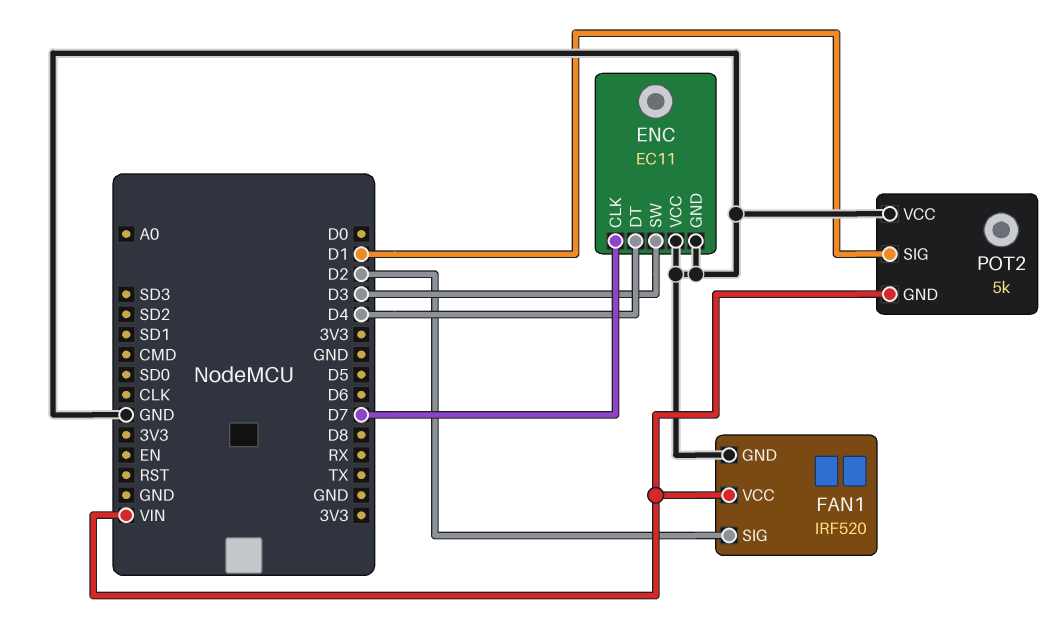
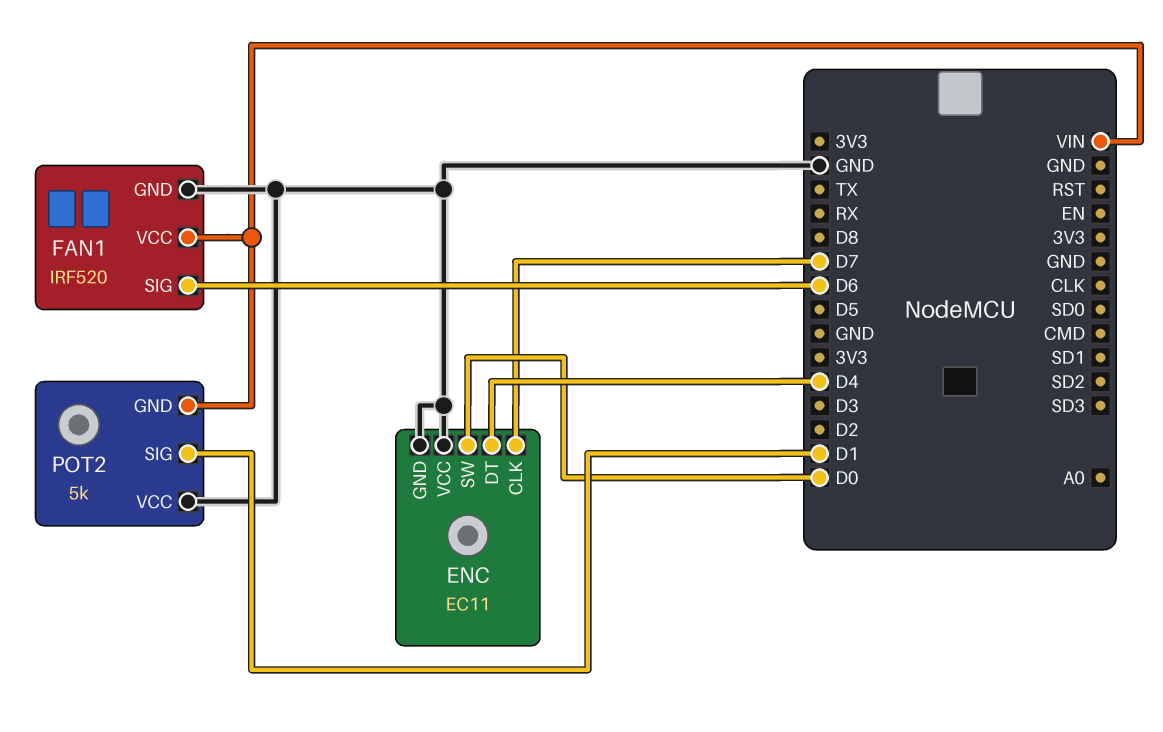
ENC pin SW: D3 -> D0
FAN1 pin SIG: D2 -> D6

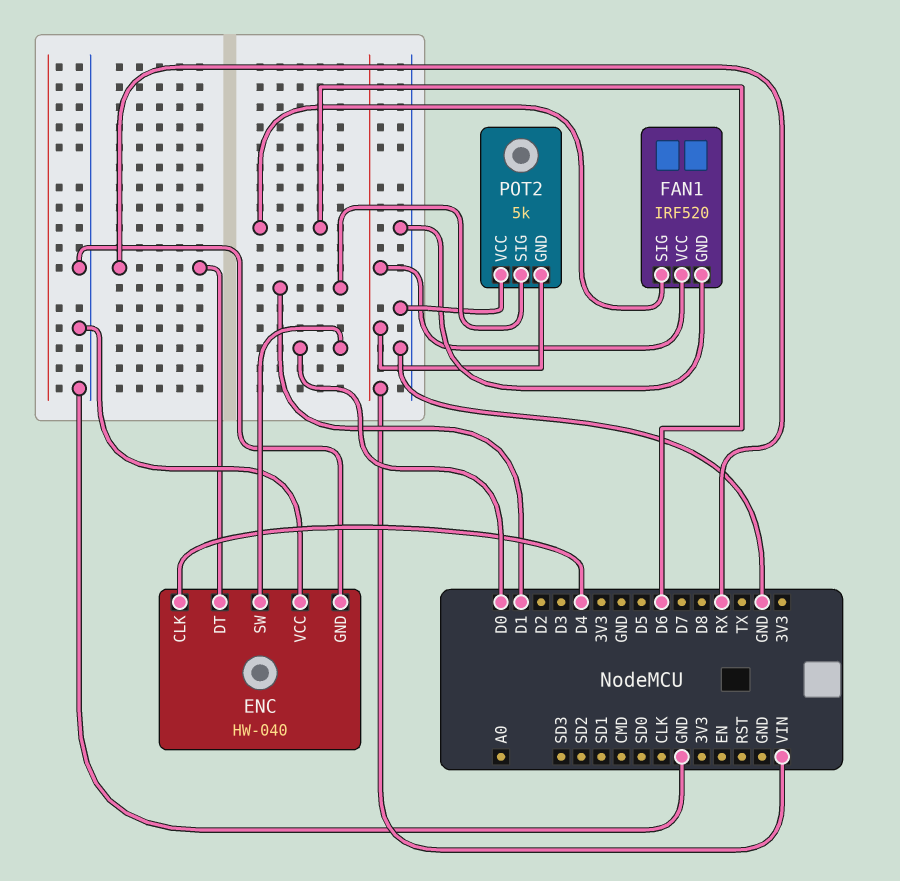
ENC: EC11 -> HW-040
ENC pin CLK: D7 -> D4
ENC pin DT: D4 -> RX

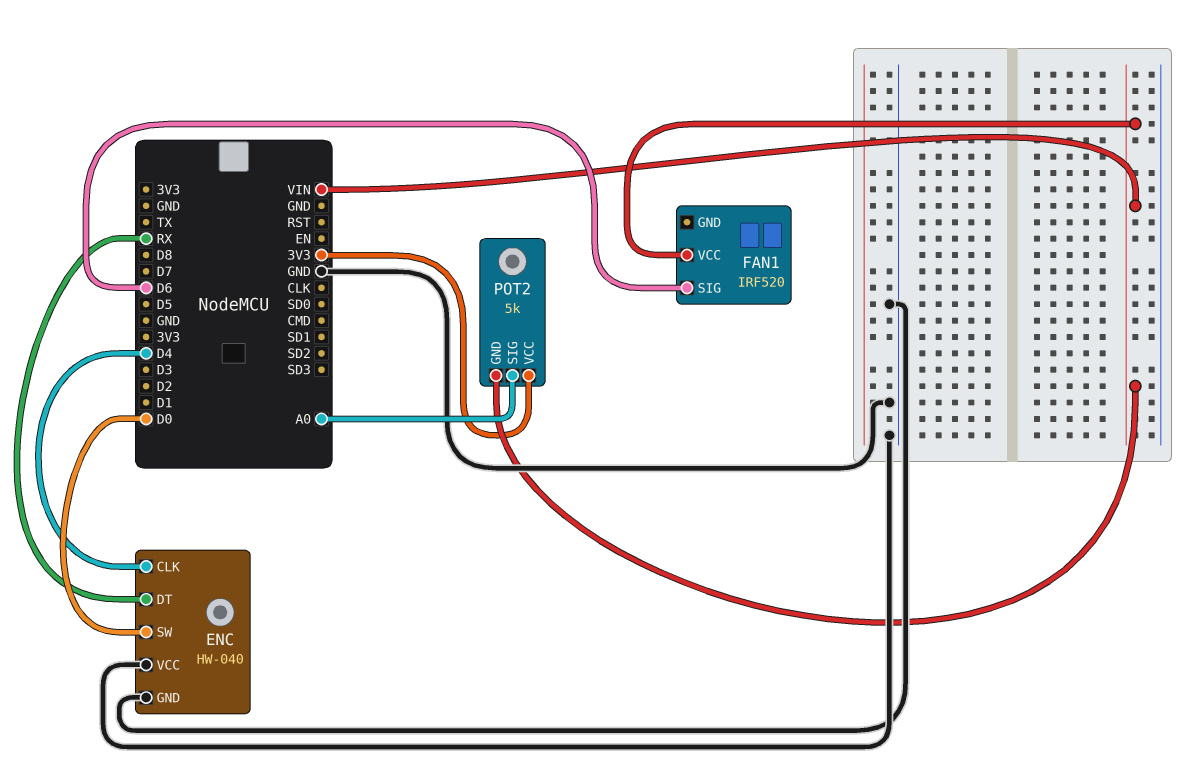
FAN1 pin GND: GND -> none
POT2 pin SIG: D1 -> A0
POT2 pin VCC: GND -> 3V3

